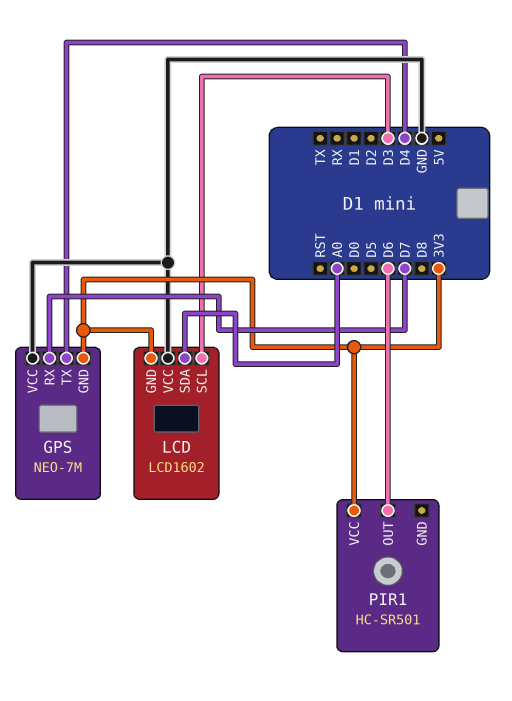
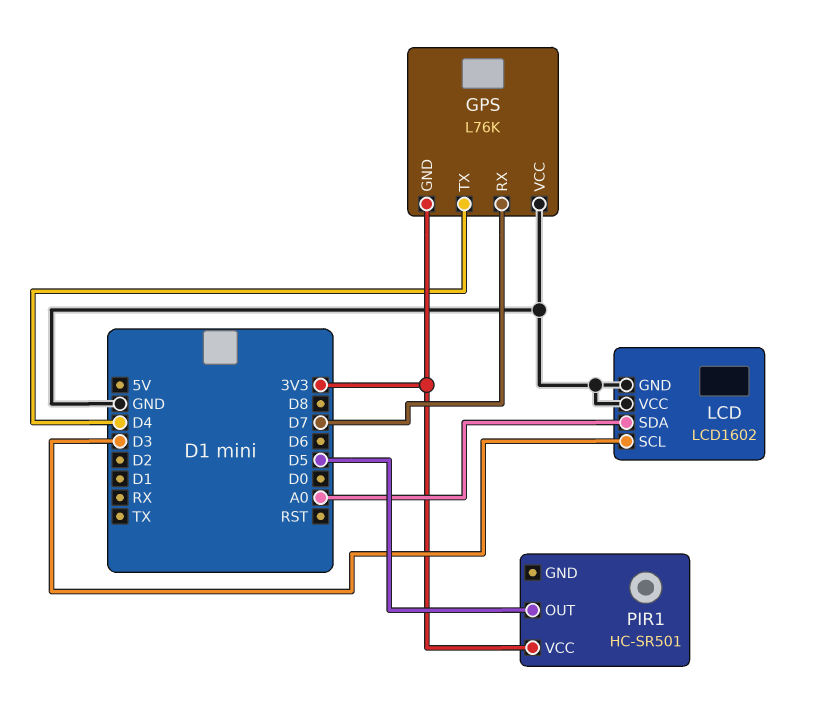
GPS: NEO-7M -> L76K
LCD pin GND: 3V3 -> GND
PIR1 pin OUT: D6 -> D5

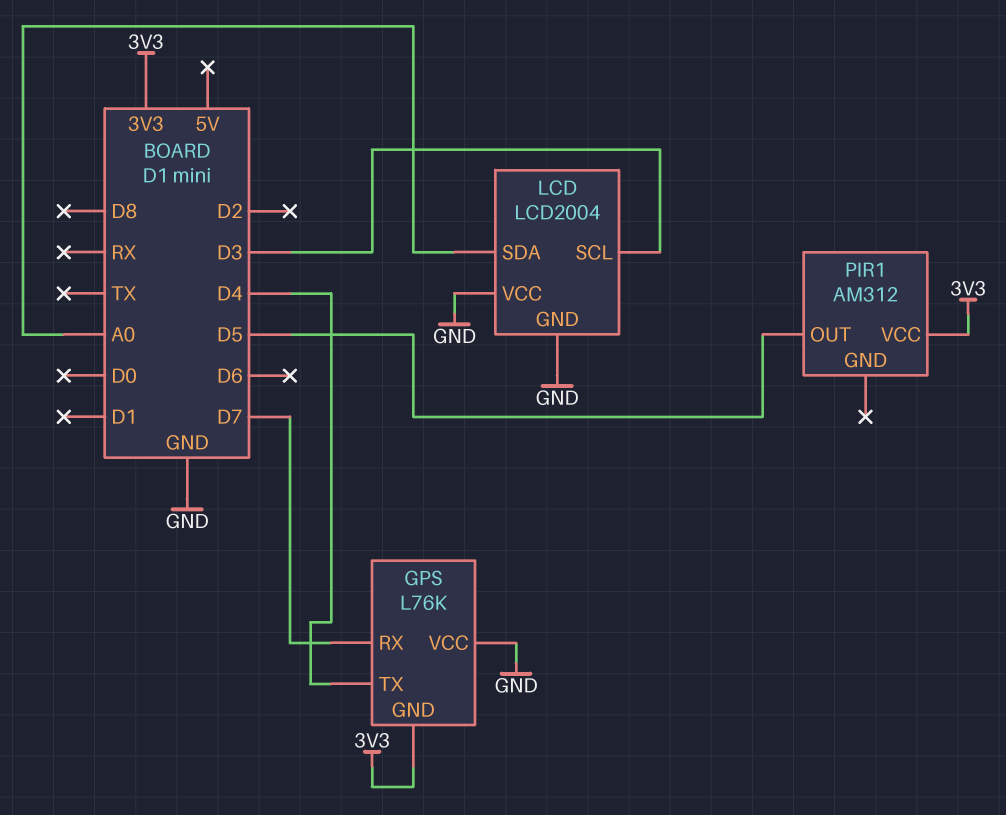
LCD: LCD1602 -> LCD2004
PIR1: HC-SR501 -> AM312

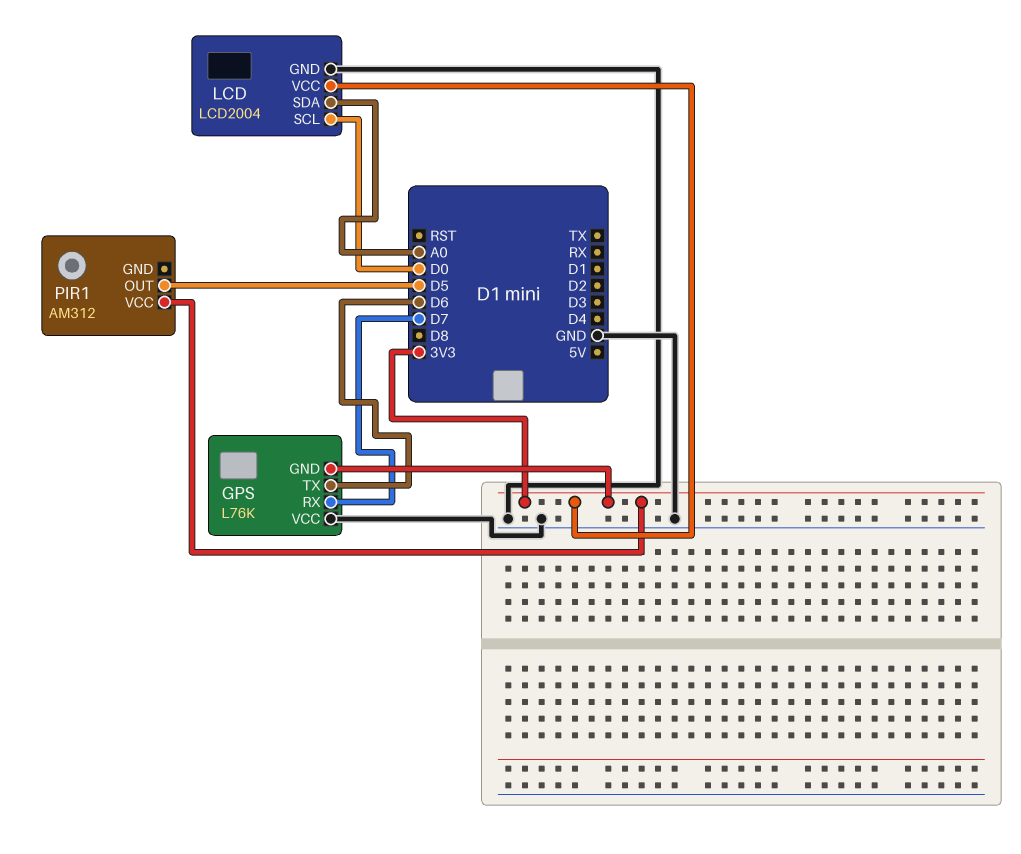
GPS pin TX: D4 -> D6
LCD pin SCL: D3 -> D0
LCD pin VCC: GND -> 3V3

